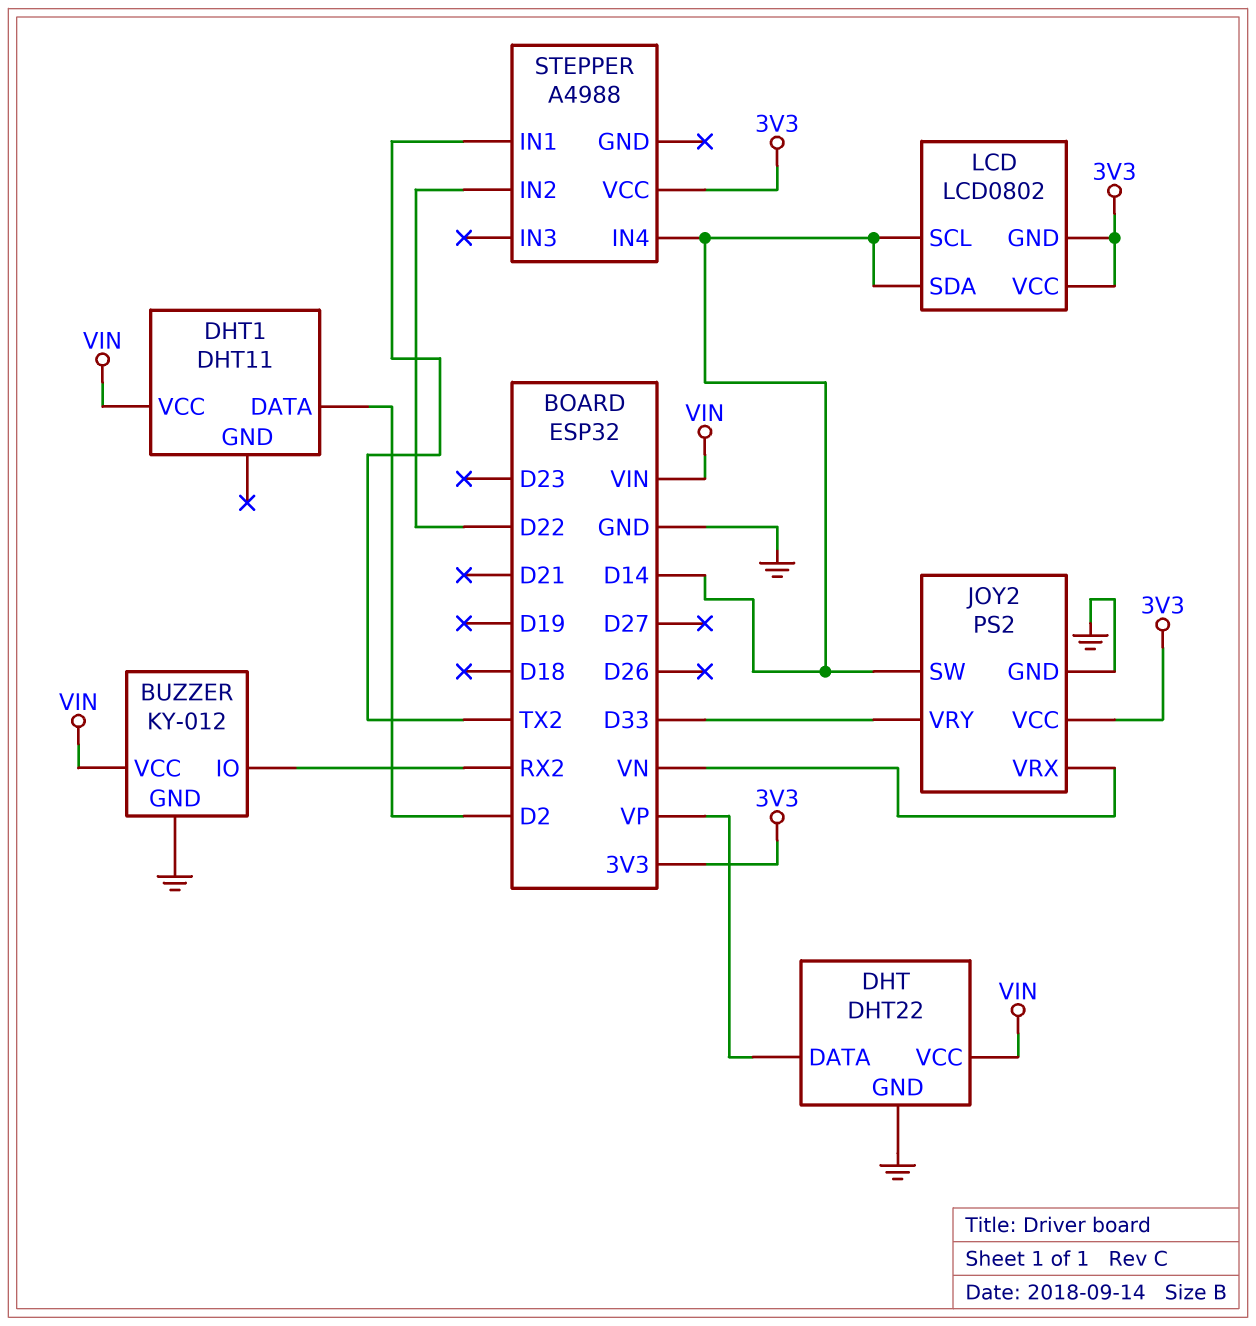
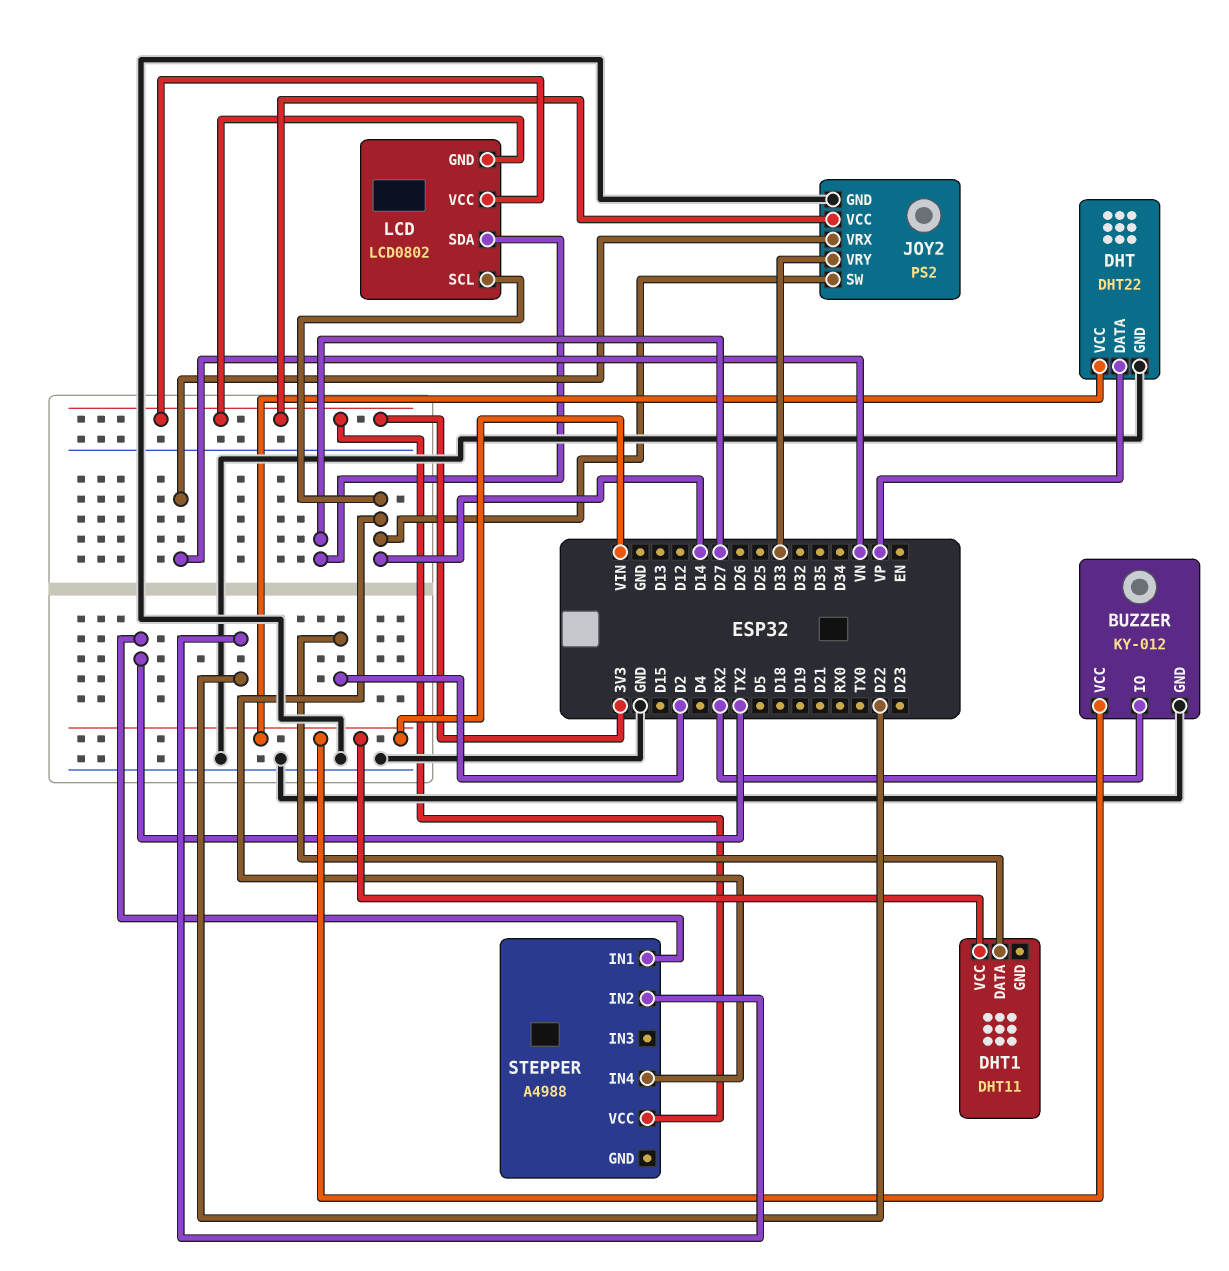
LCD pin SDA: D14 -> D27

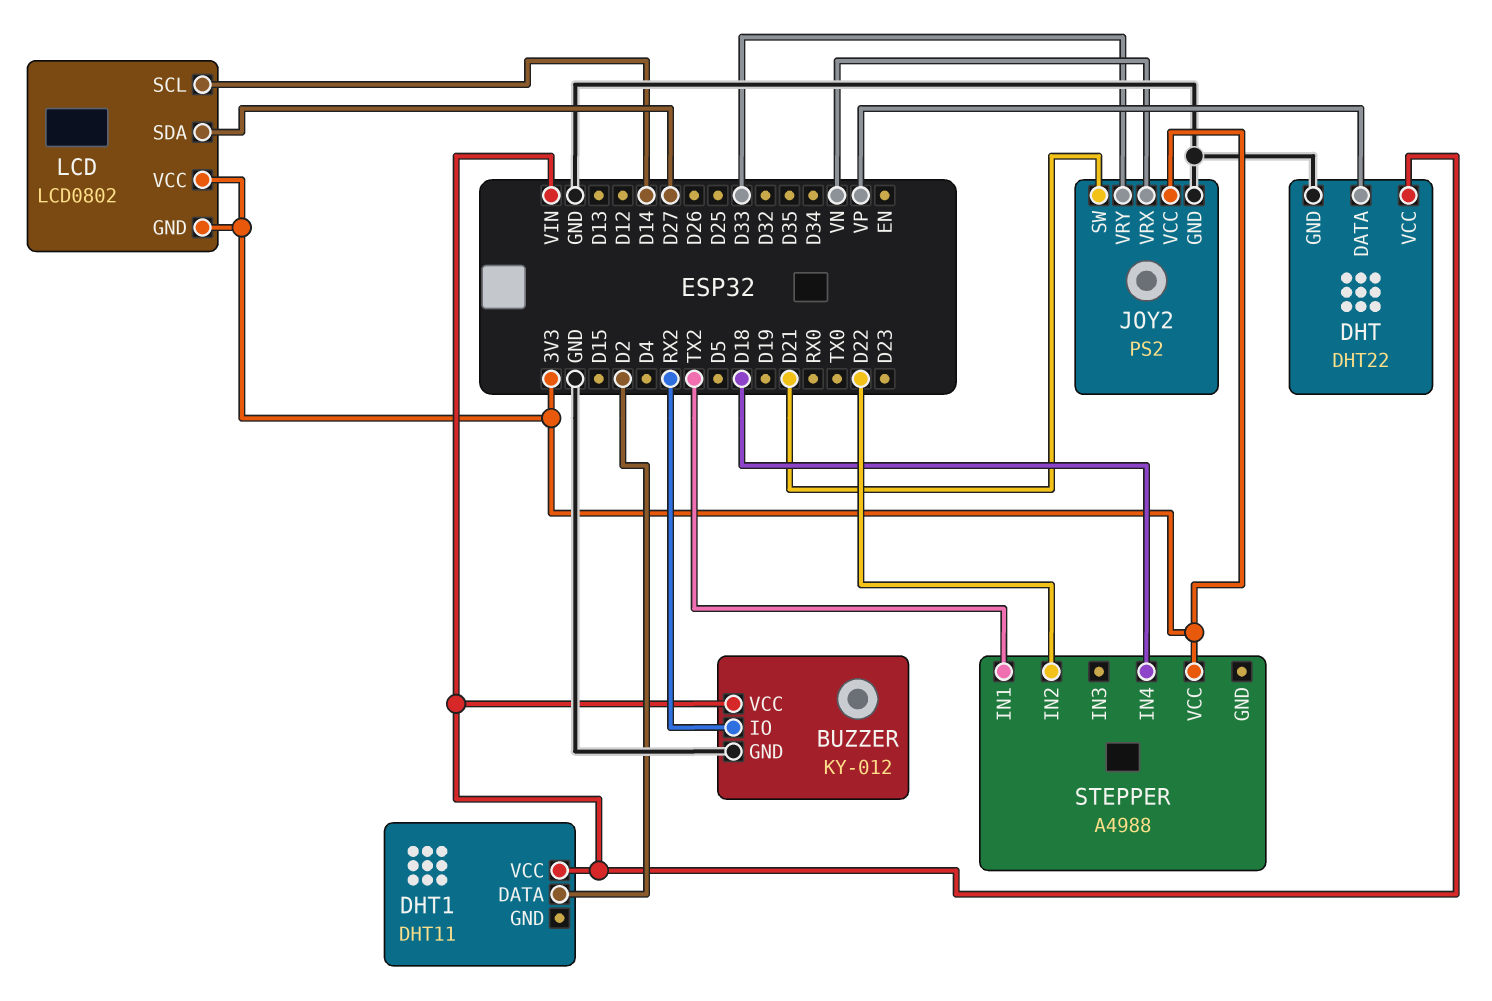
JOY2 pin SW: D14 -> D21
STEPPER pin IN4: D14 -> D18

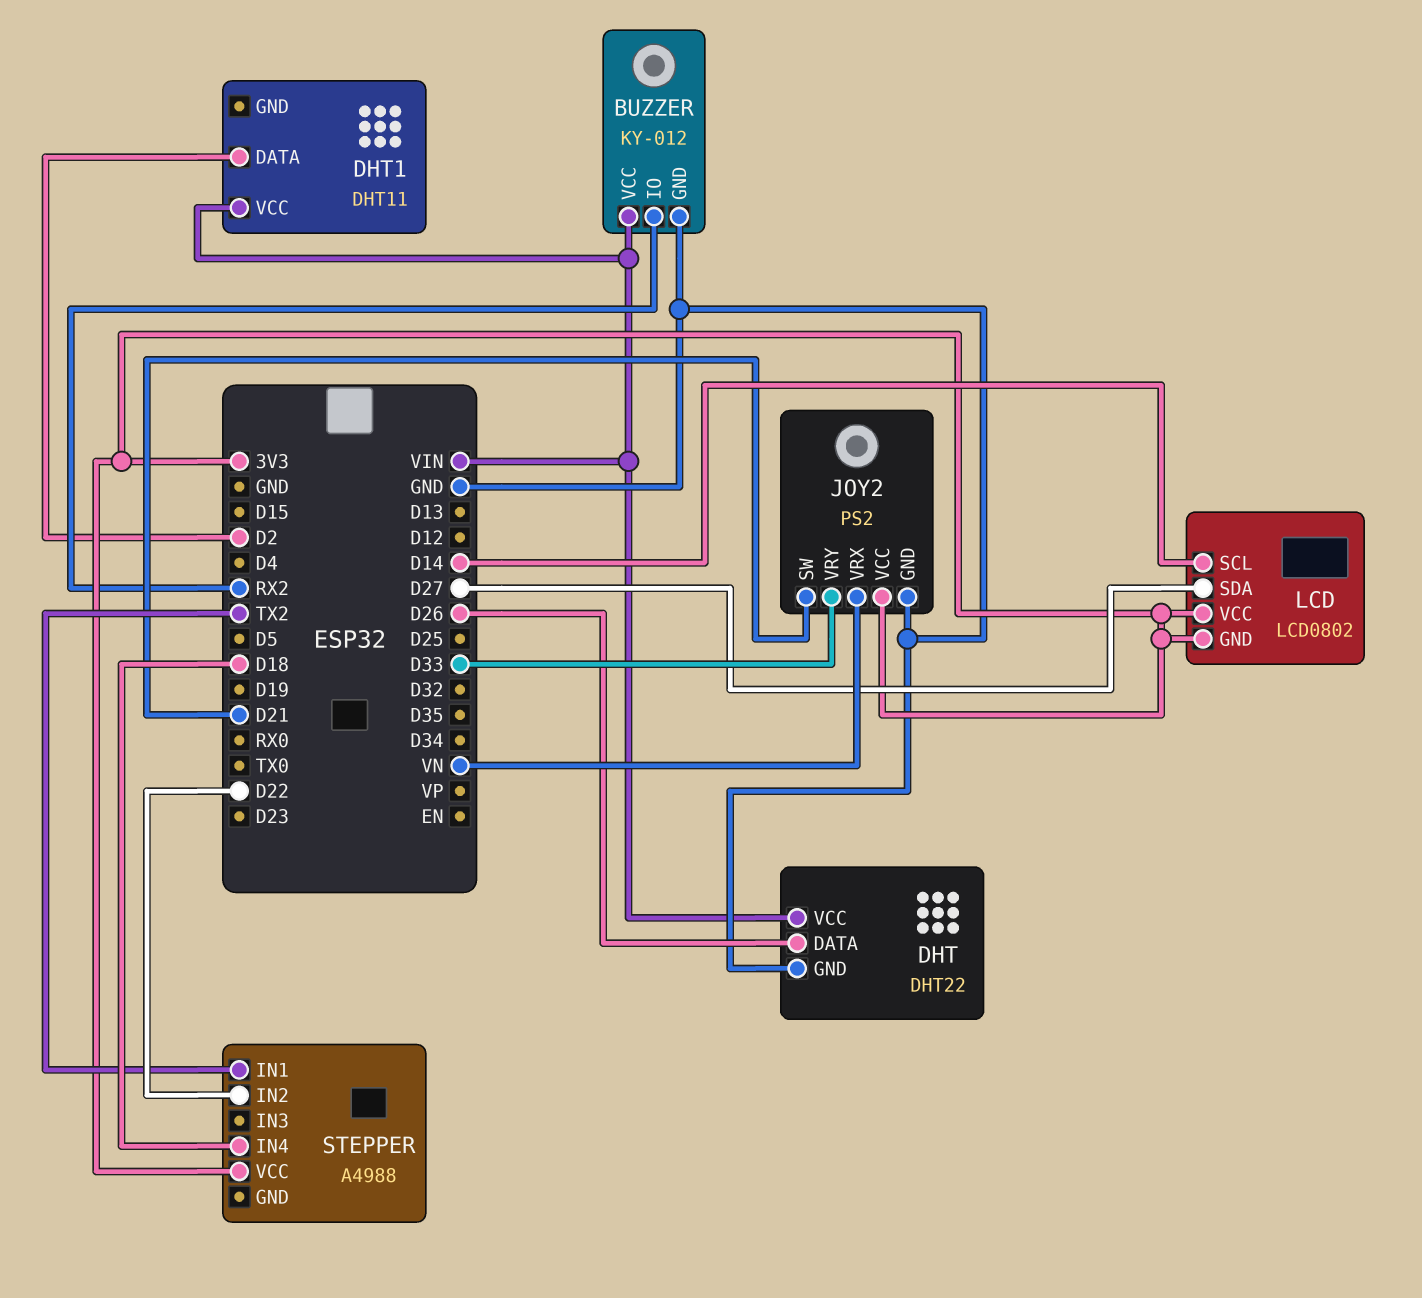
DHT pin DATA: VP -> D26

